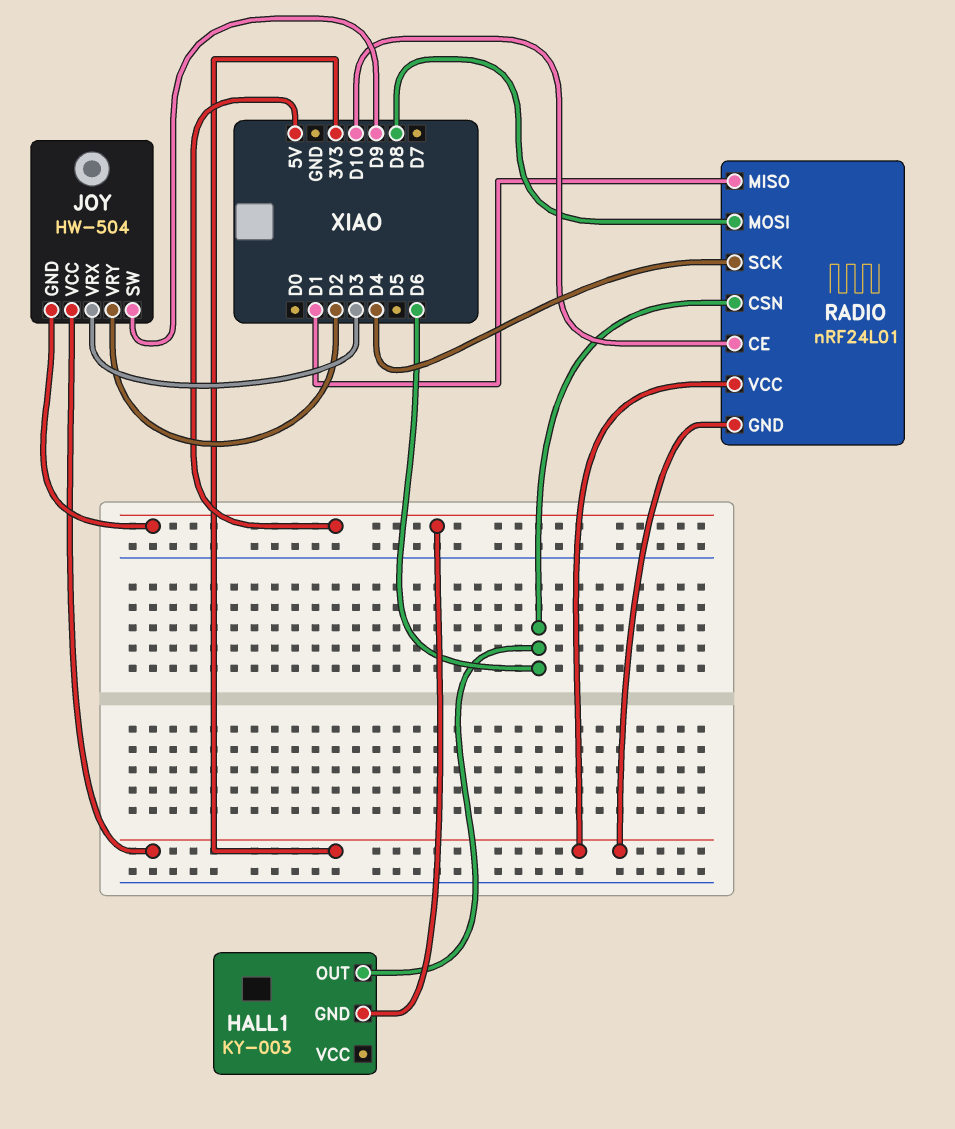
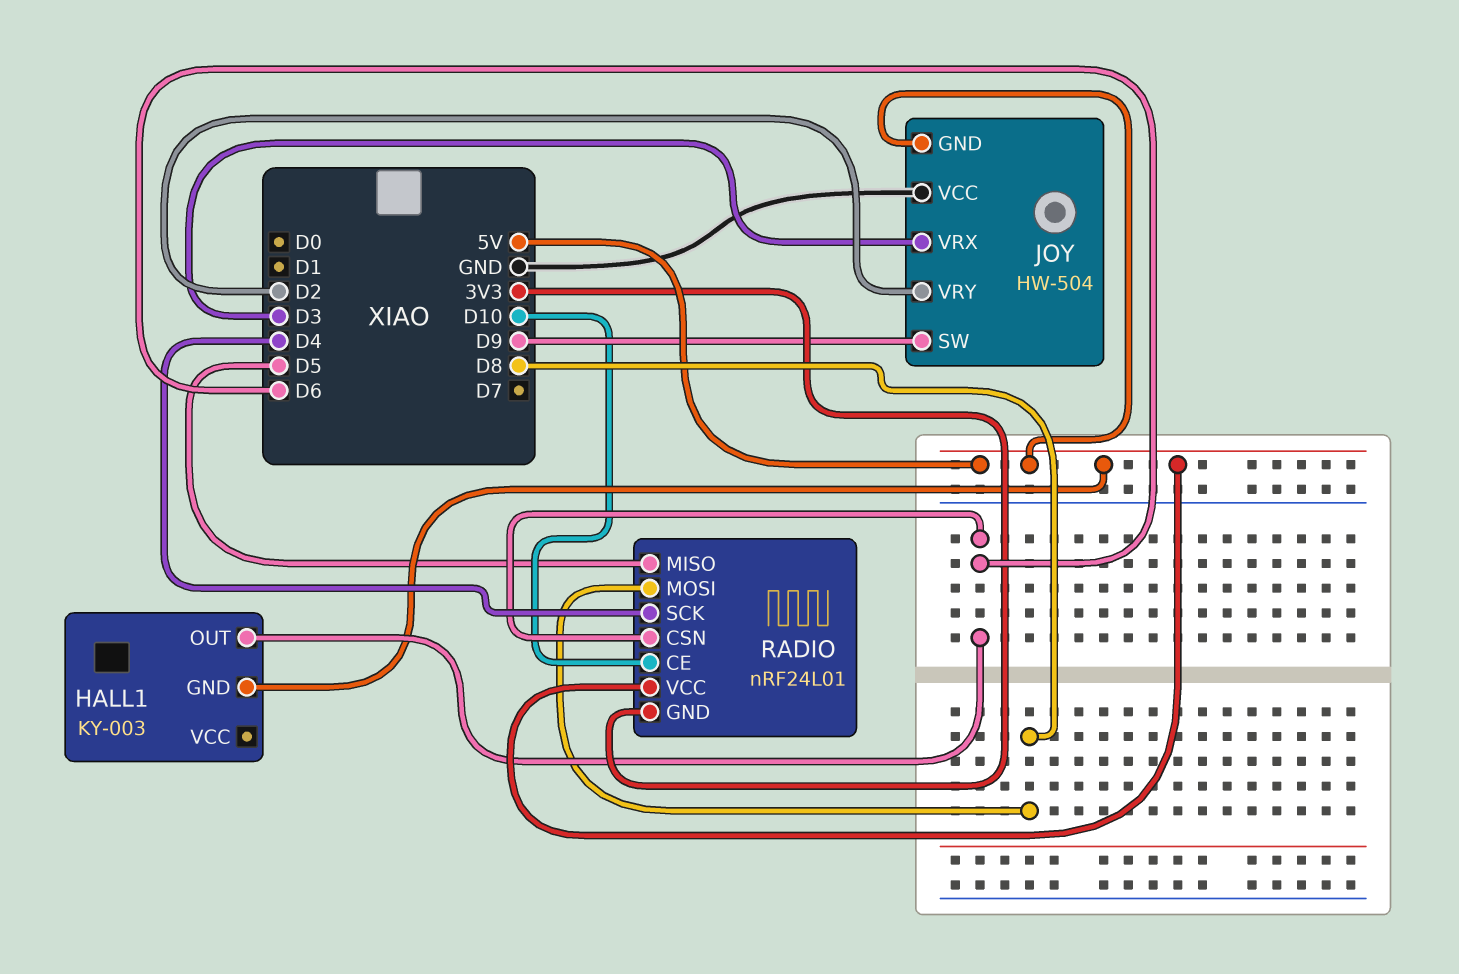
JOY pin VCC: 3V3 -> GND
RADIO pin MISO: D1 -> D5
RADIO pin VCC: 3V3 -> 5V

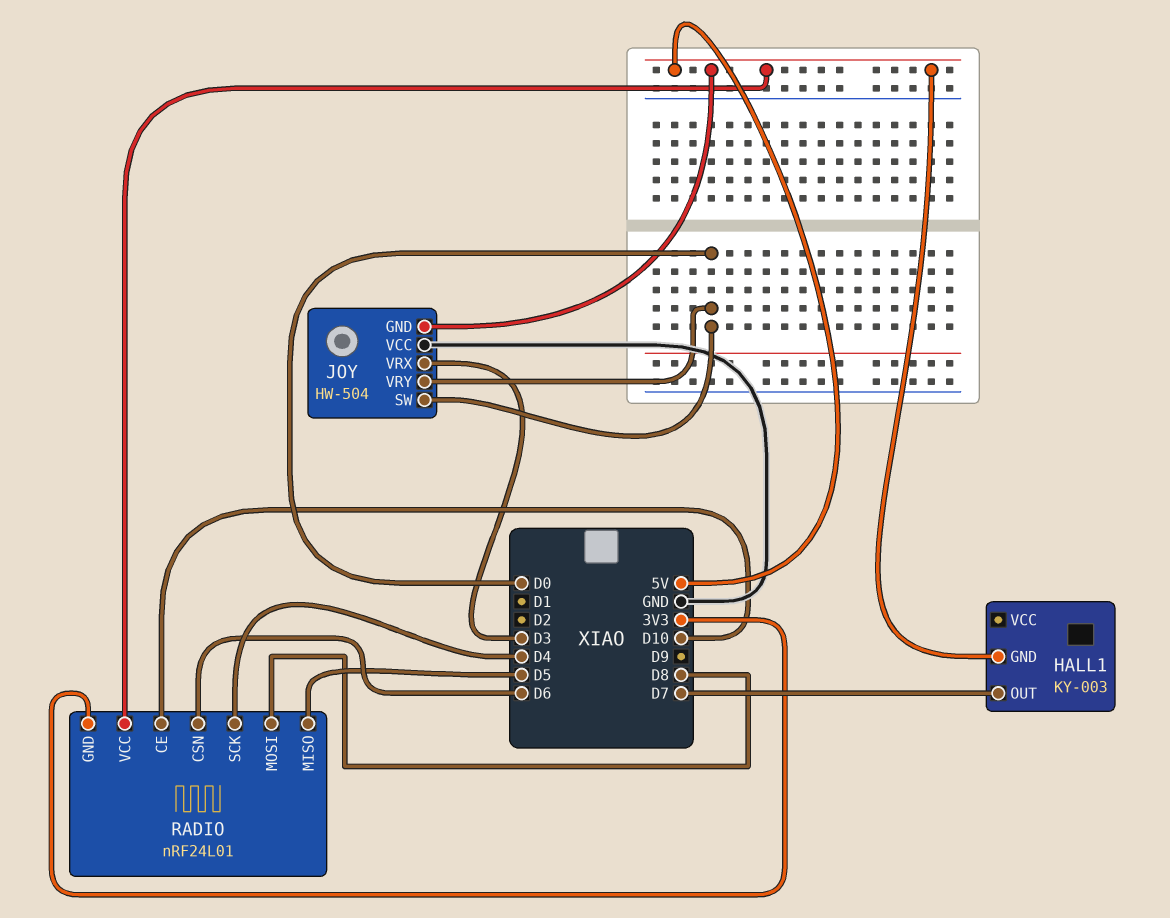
HALL1 pin OUT: D6 -> D7
JOY pin SW: D9 -> D0
JOY pin VRY: D2 -> D0

